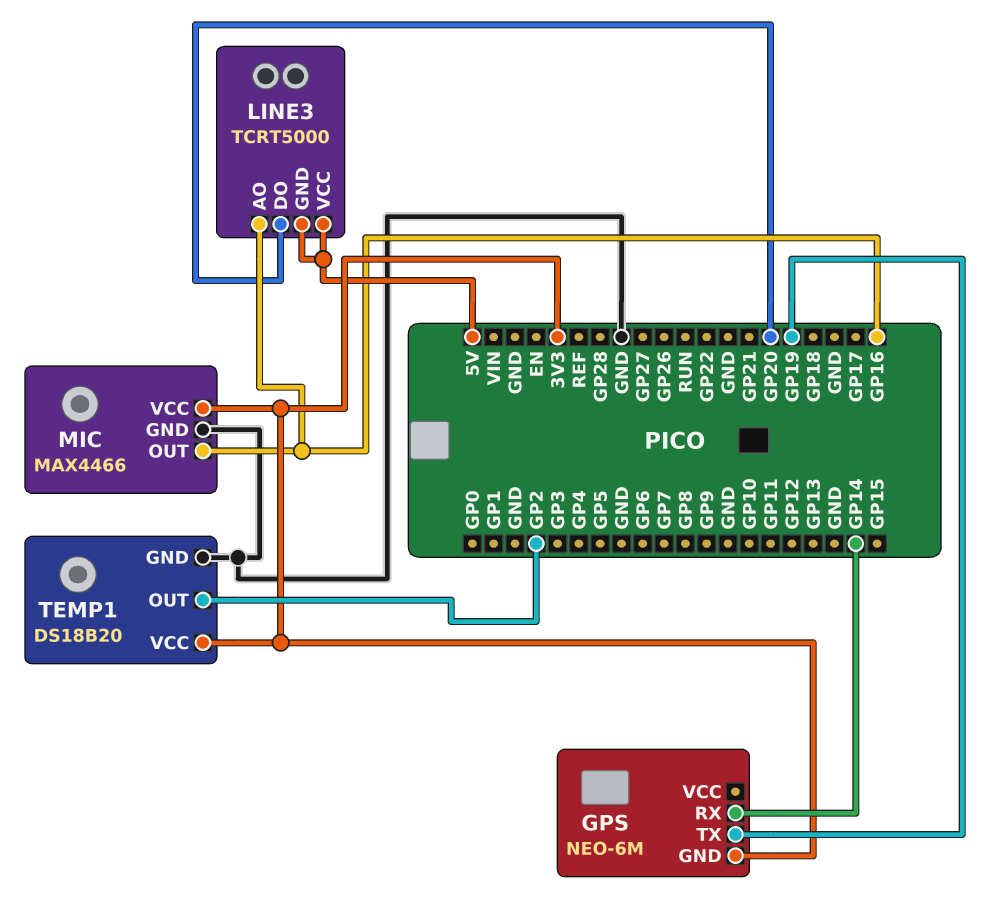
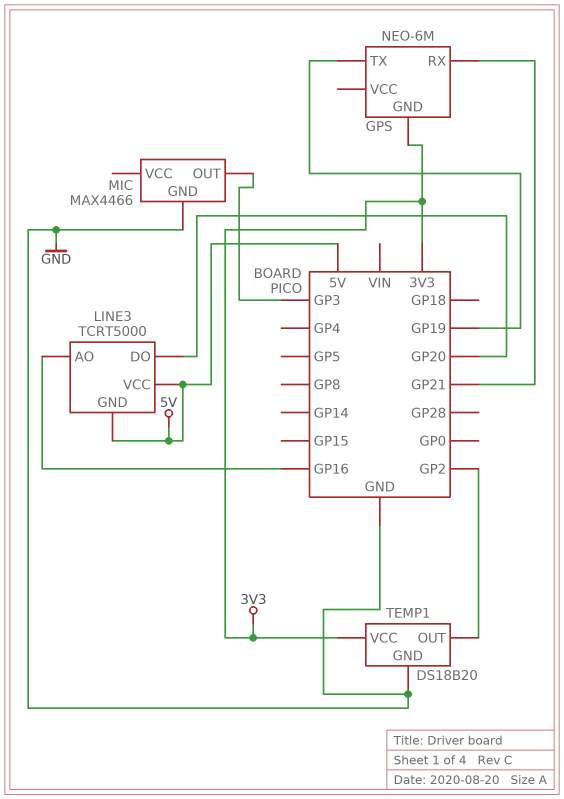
GPS pin RX: GP14 -> GP21
MIC pin OUT: GP16 -> GP3
MIC pin VCC: 3V3 -> none

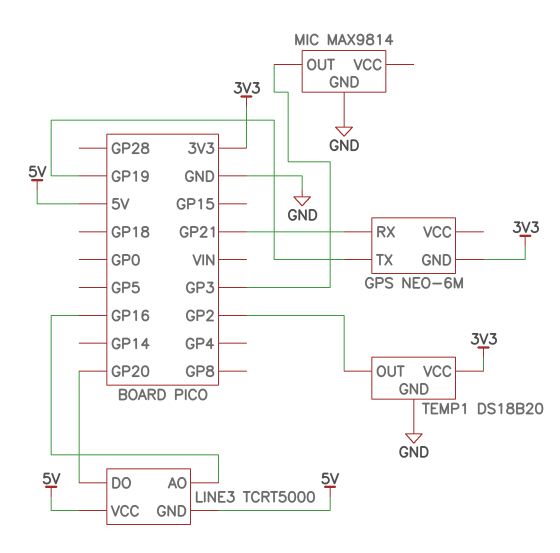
MIC: MAX4466 -> MAX9814

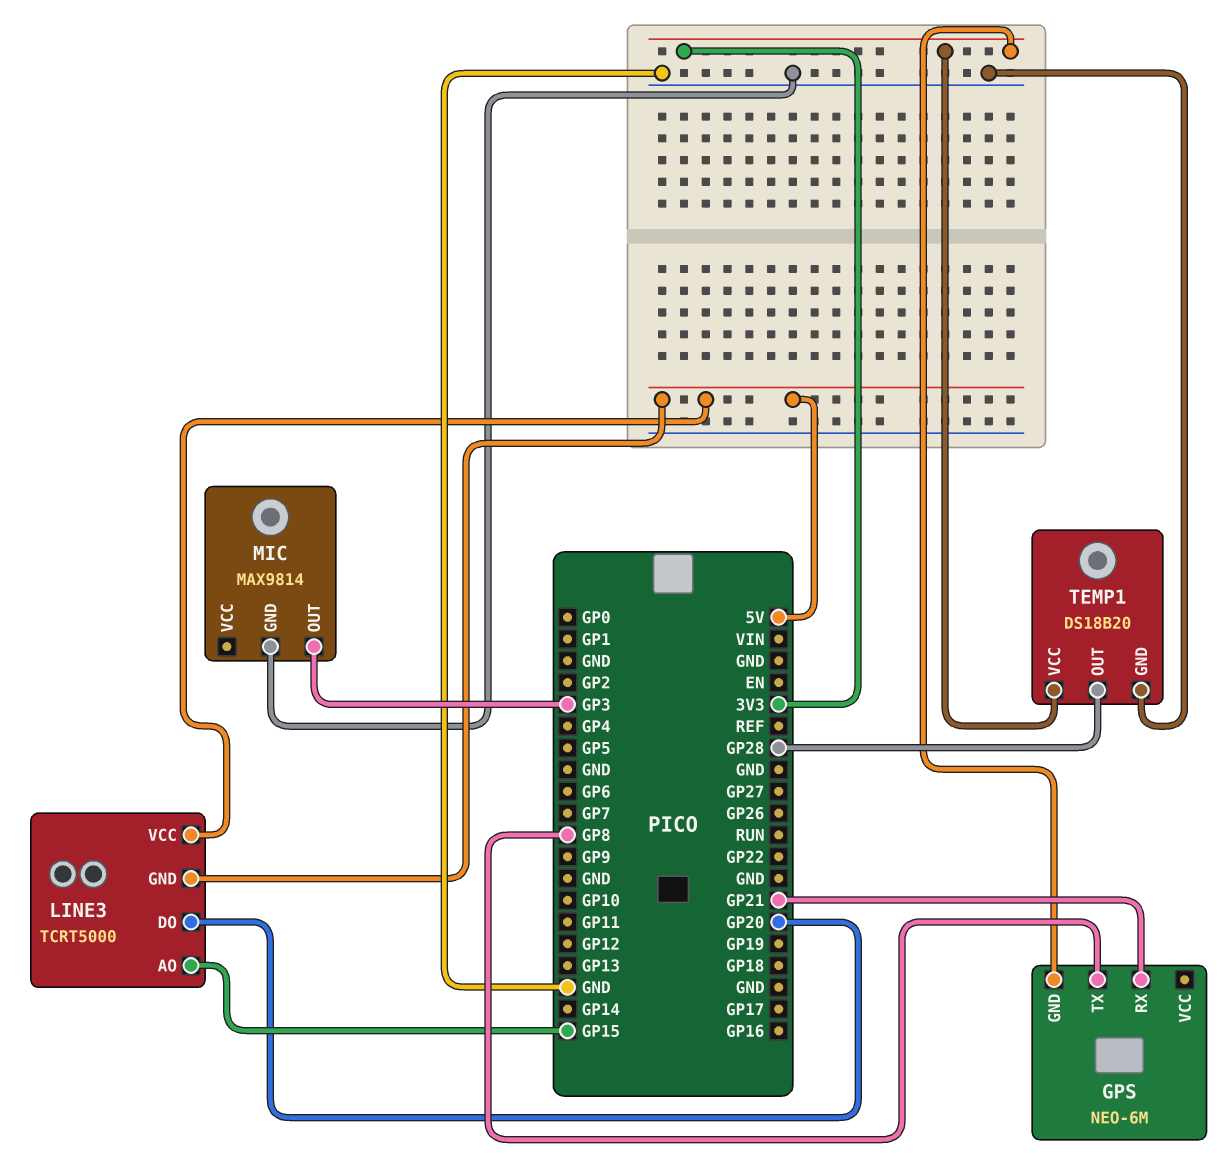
GPS pin TX: GP19 -> GP8
LINE3 pin AO: GP16 -> GP15
TEMP1 pin OUT: GP2 -> GP28

